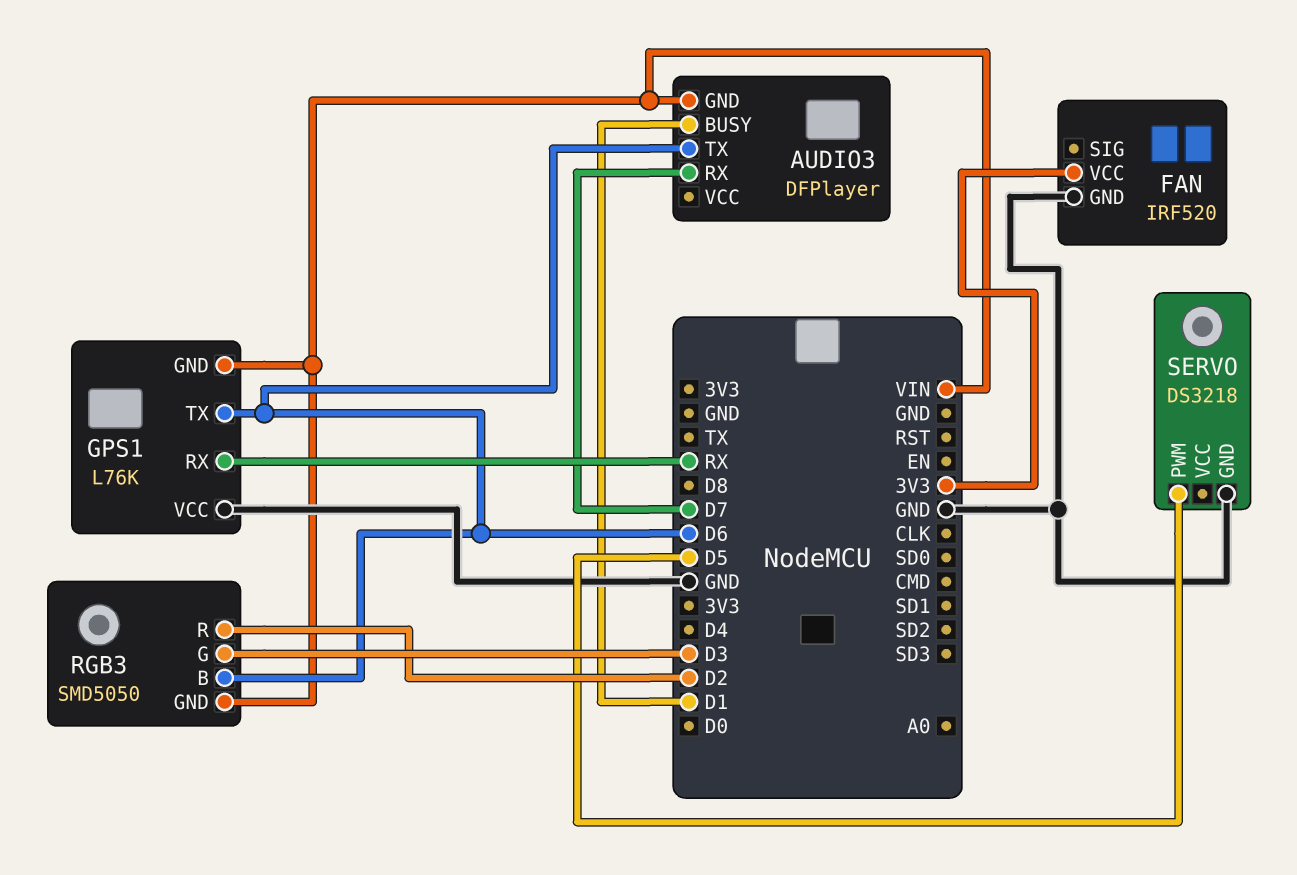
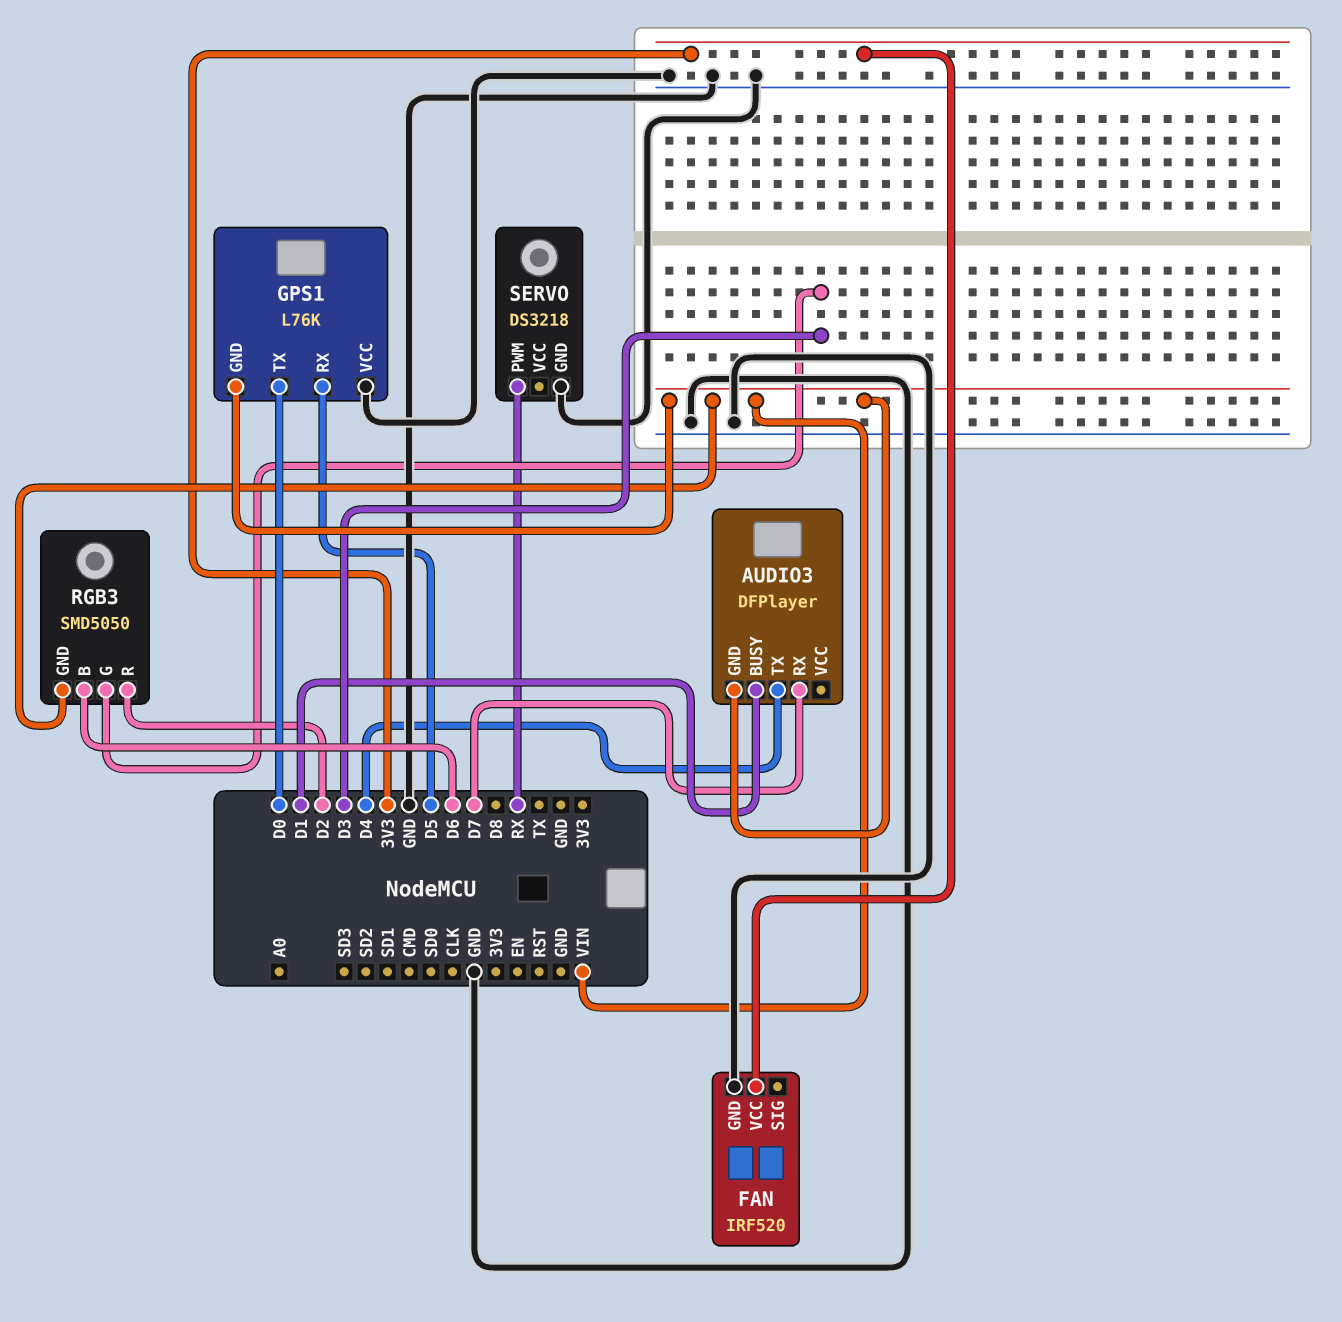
AUDIO3 pin TX: D6 -> D4
GPS1 pin RX: RX -> D5
GPS1 pin TX: D6 -> D0
SERVO pin PWM: D5 -> RX

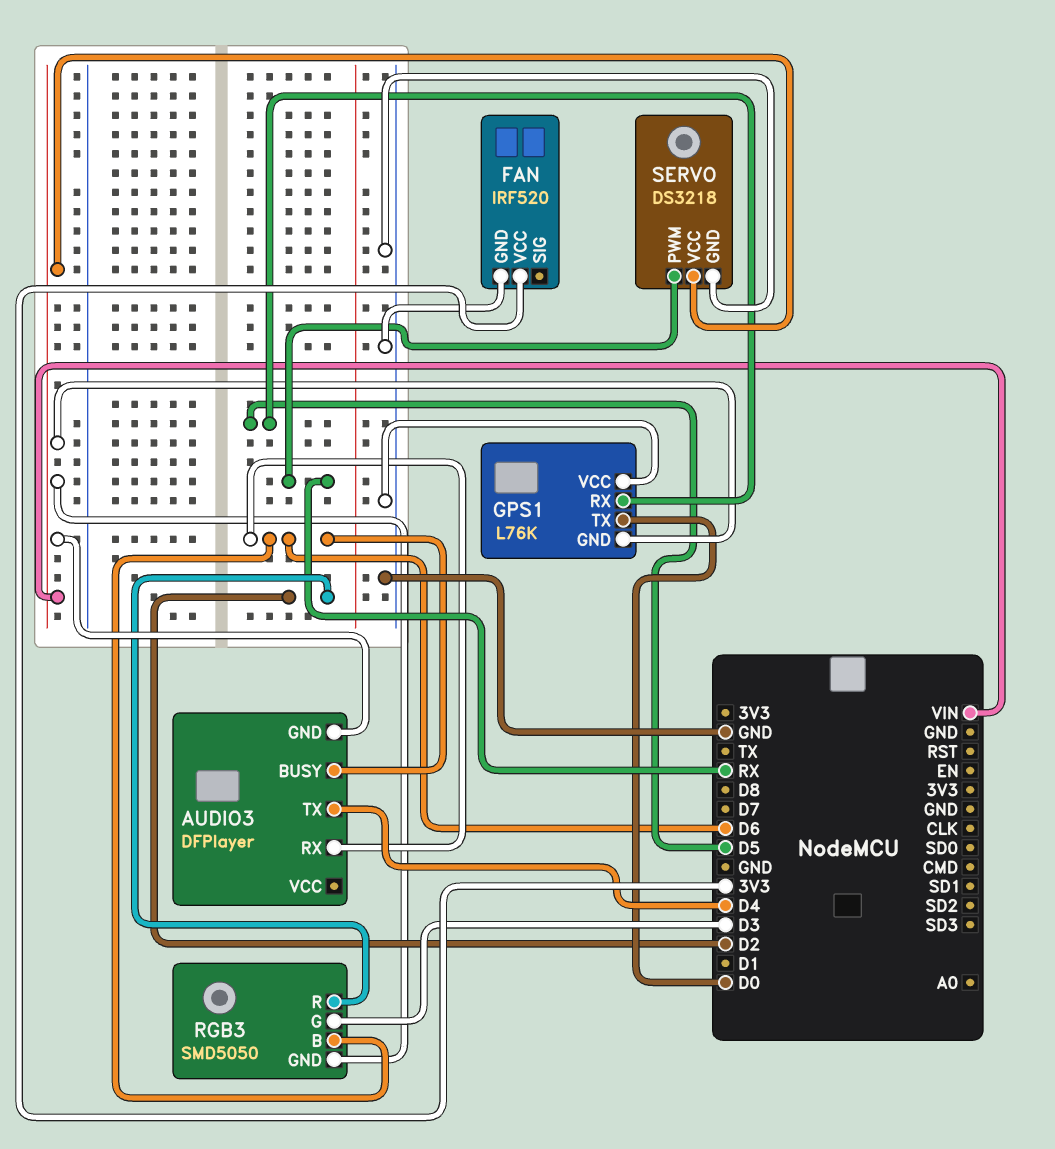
AUDIO3 pin BUSY: D1 -> D6
AUDIO3 pin RX: D7 -> D6
SERVO pin VCC: none -> VIN

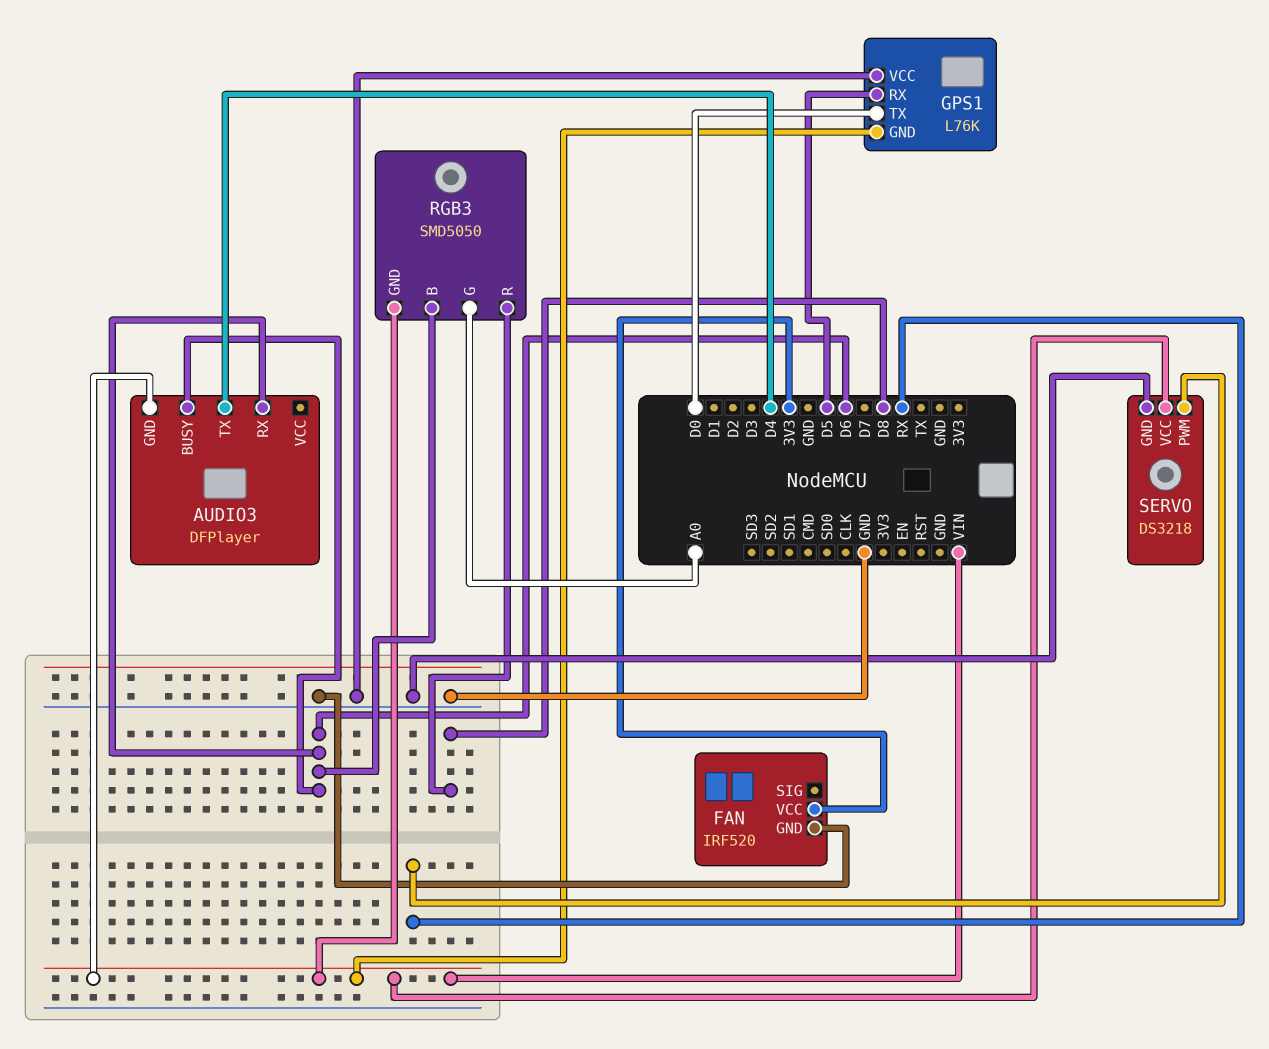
RGB3 pin G: D3 -> A0
RGB3 pin R: D2 -> D8

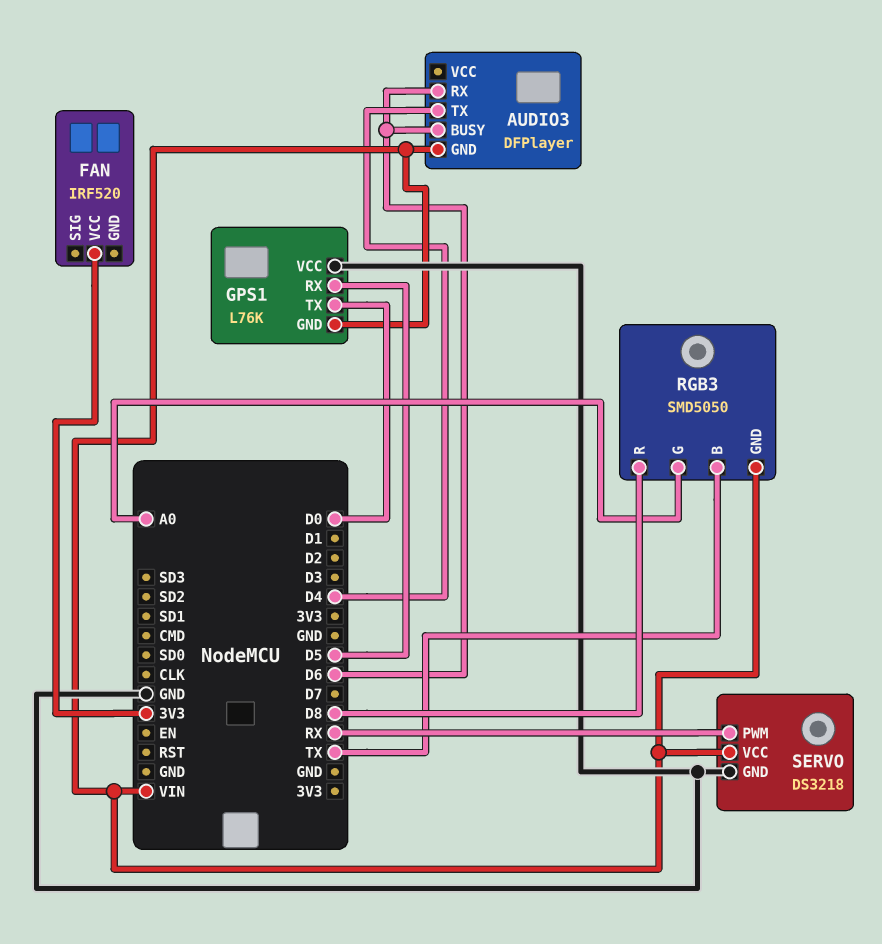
FAN pin GND: GND -> none
RGB3 pin B: D6 -> TX

